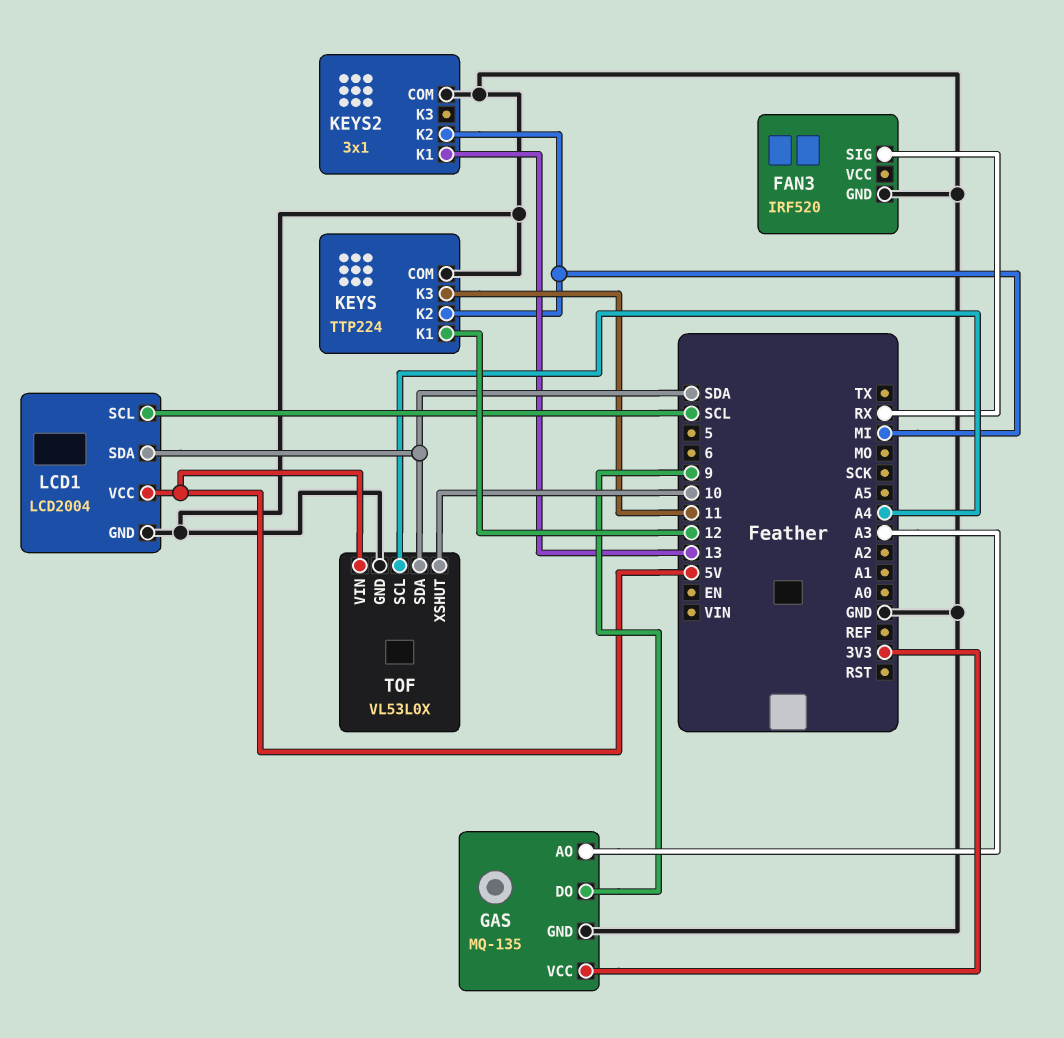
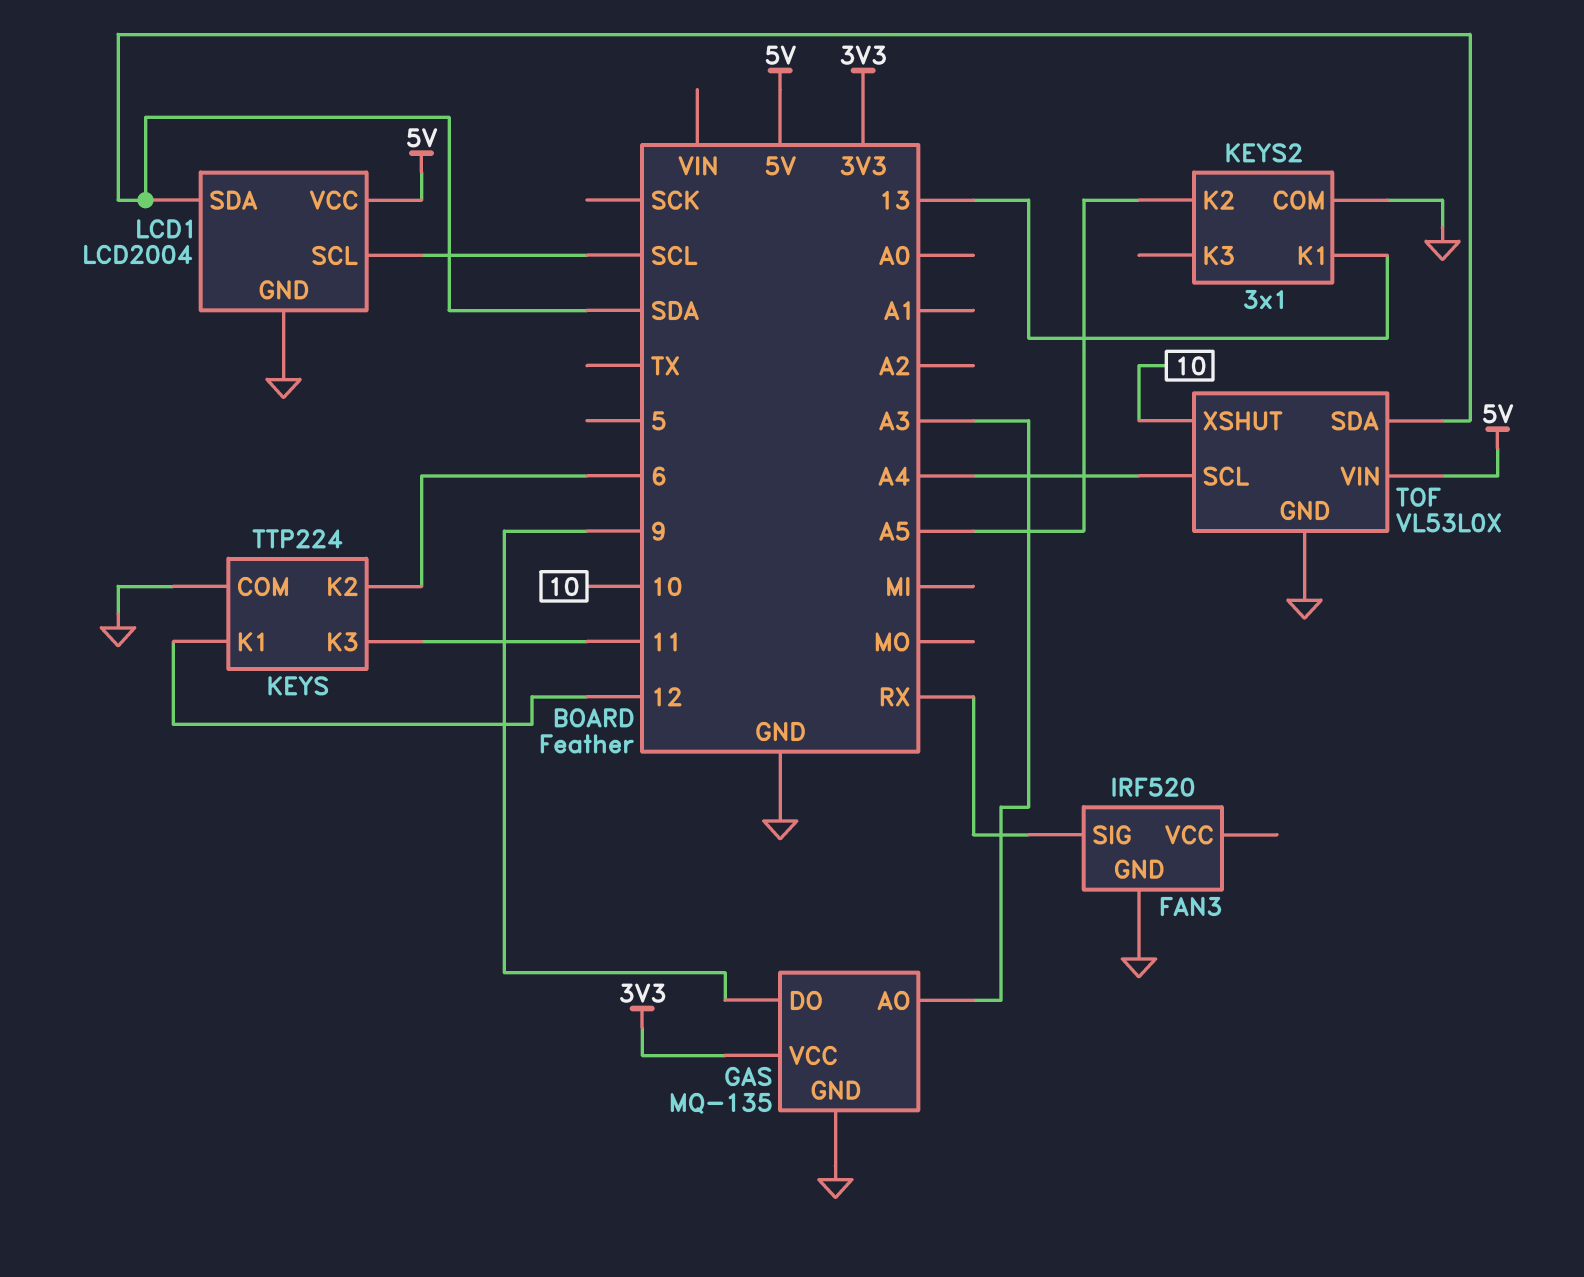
KEYS pin K2: MI -> 6
KEYS2 pin K2: MI -> A5

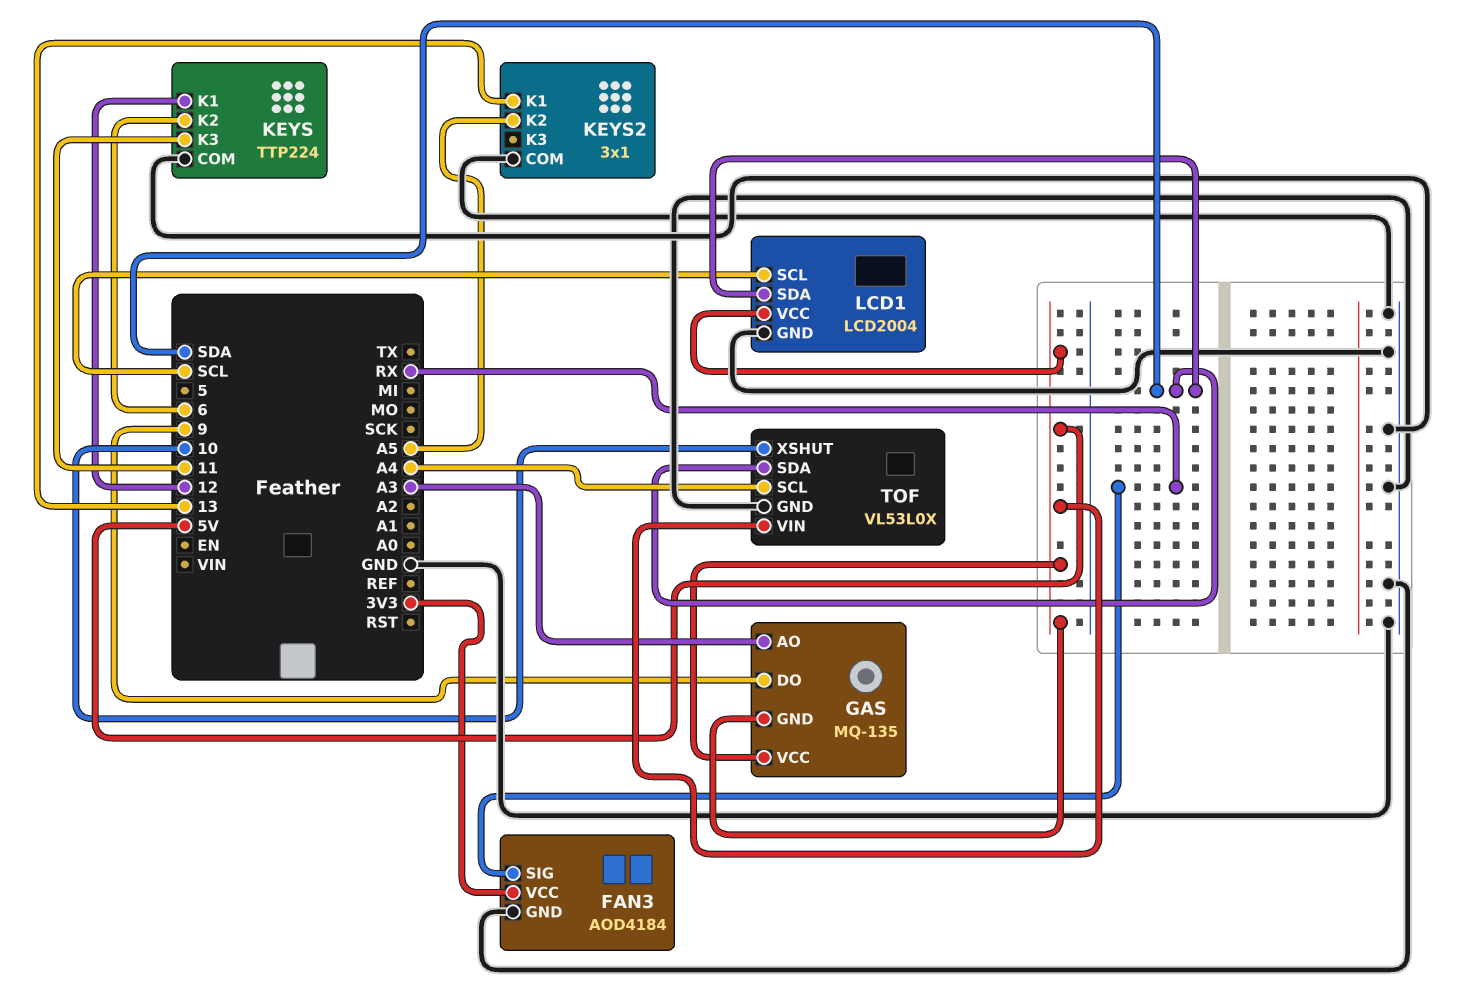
FAN3: IRF520 -> AOD4184
FAN3 pin VCC: none -> 3V3
GAS pin GND: GND -> 5V
GAS pin VCC: 3V3 -> 5V

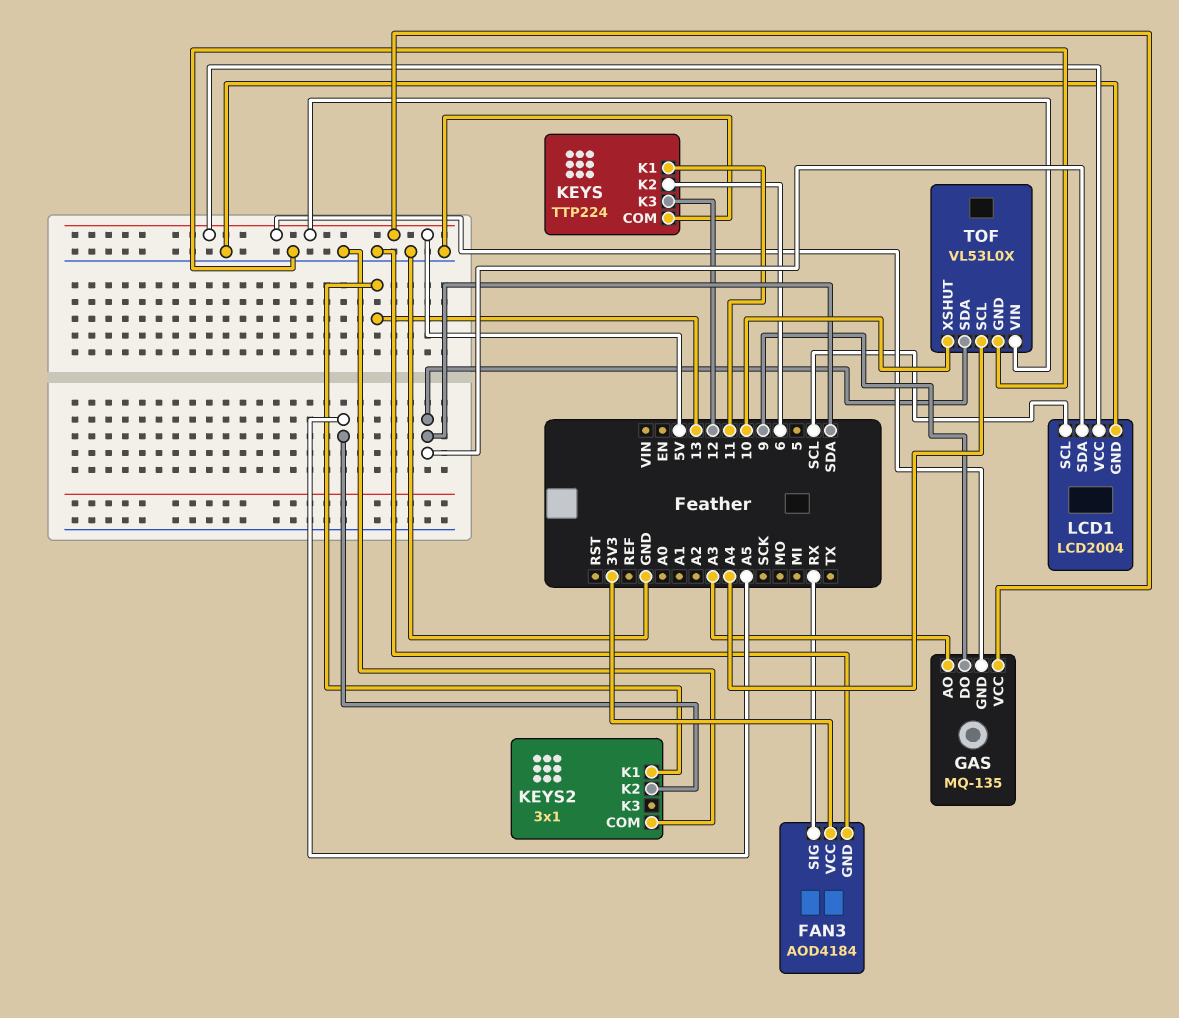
KEYS pin K1: 12 -> 11
KEYS pin K3: 11 -> 12

